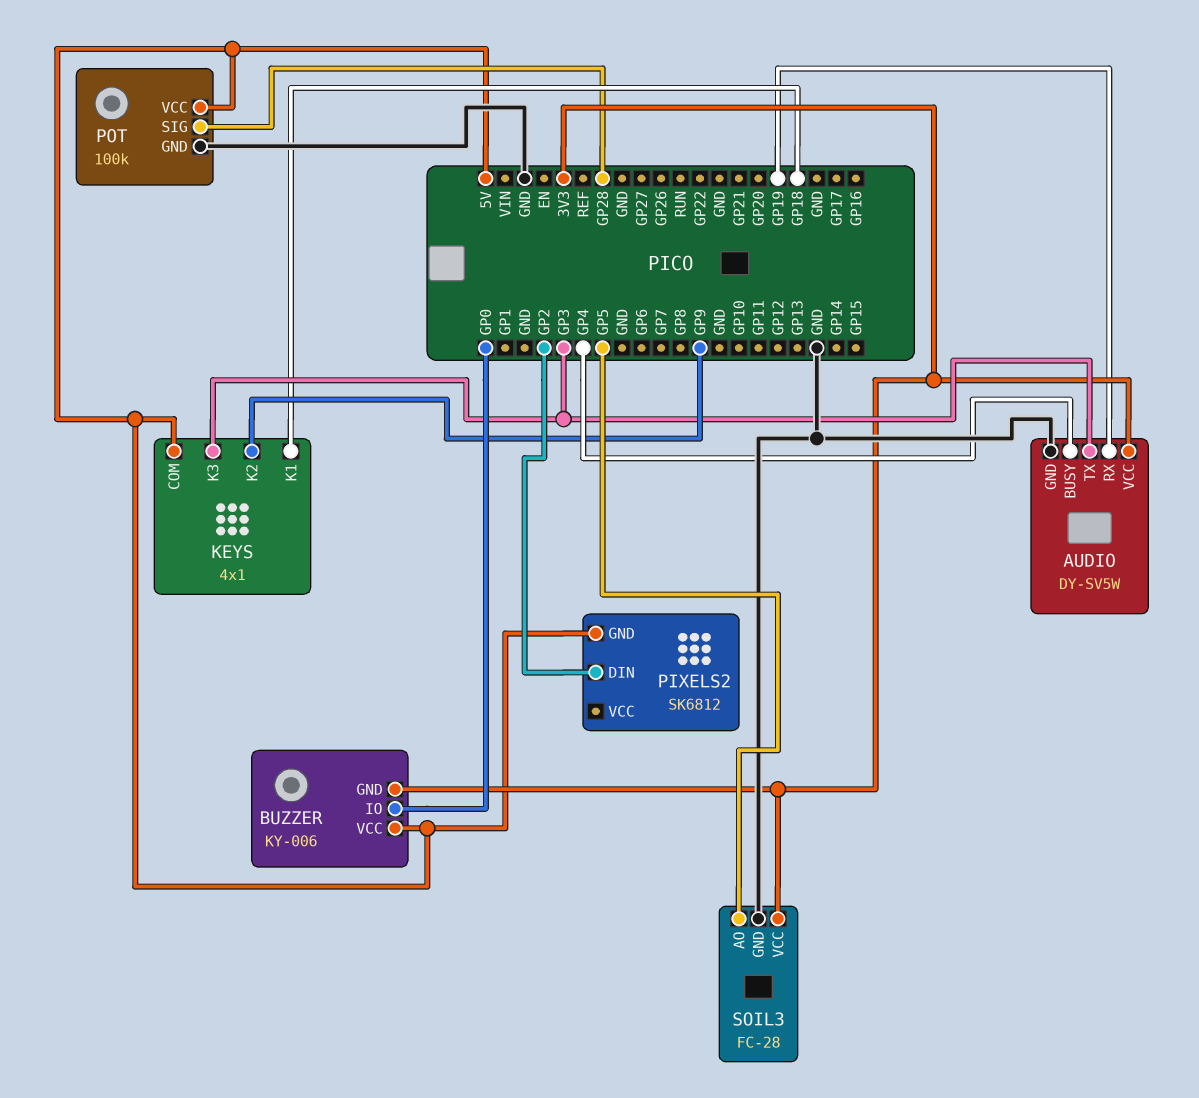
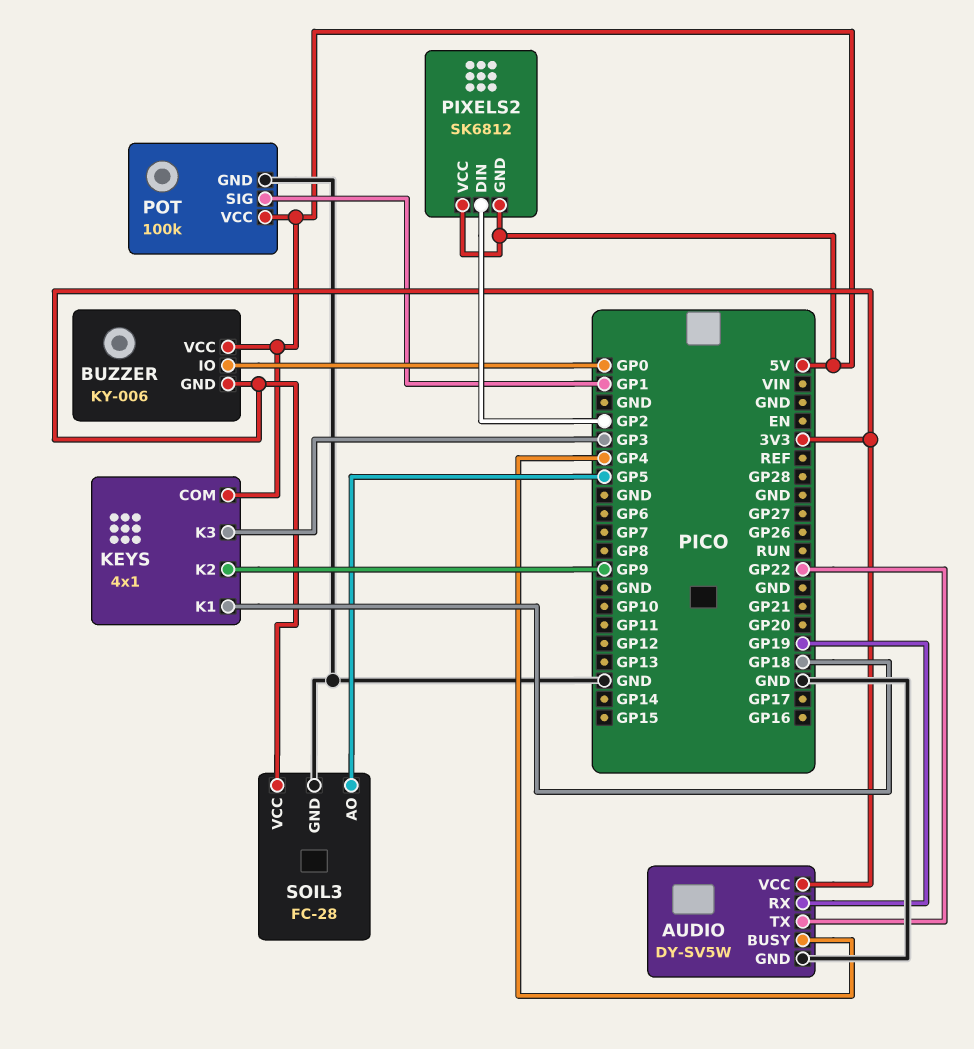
AUDIO pin TX: GP3 -> GP22
PIXELS2 pin VCC: none -> 5V
POT pin SIG: GP28 -> GP1

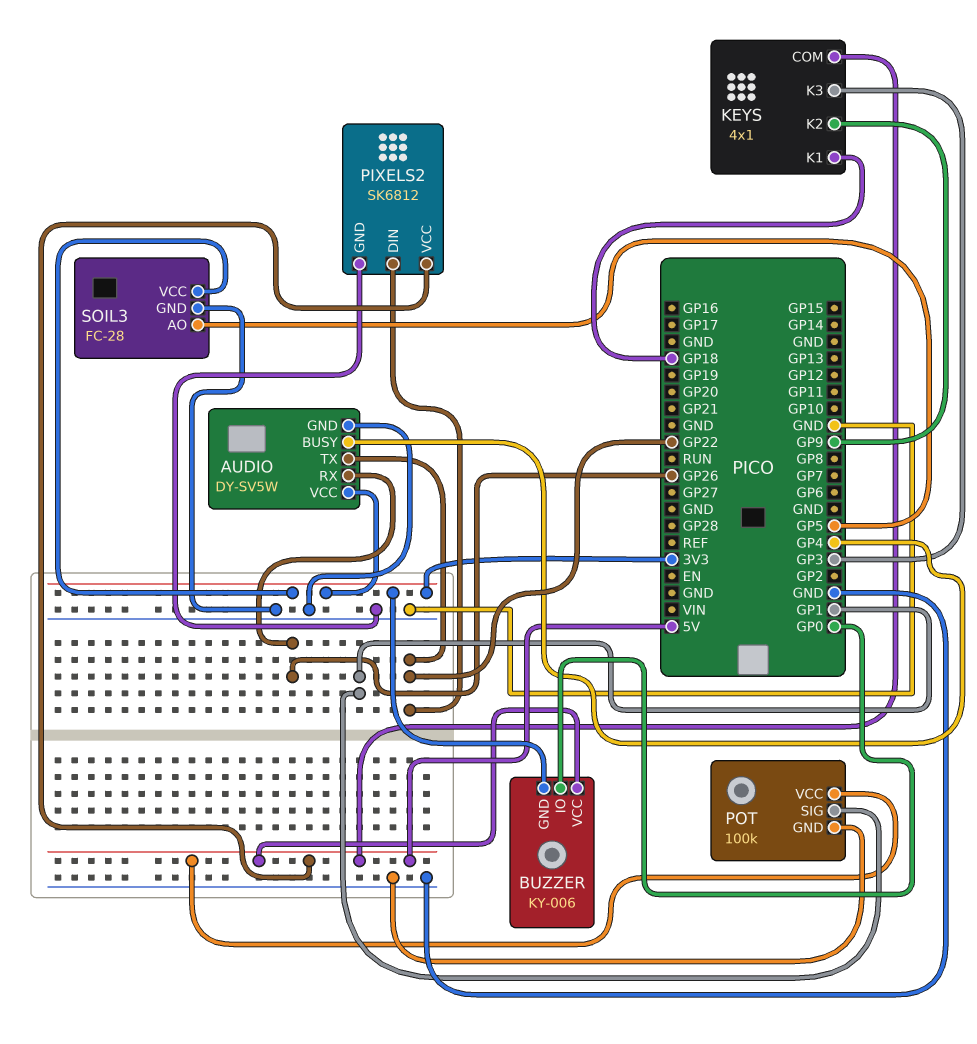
AUDIO pin RX: GP19 -> GP26
PIXELS2 pin DIN: GP2 -> GP22
PIXELS2 pin GND: 5V -> GND

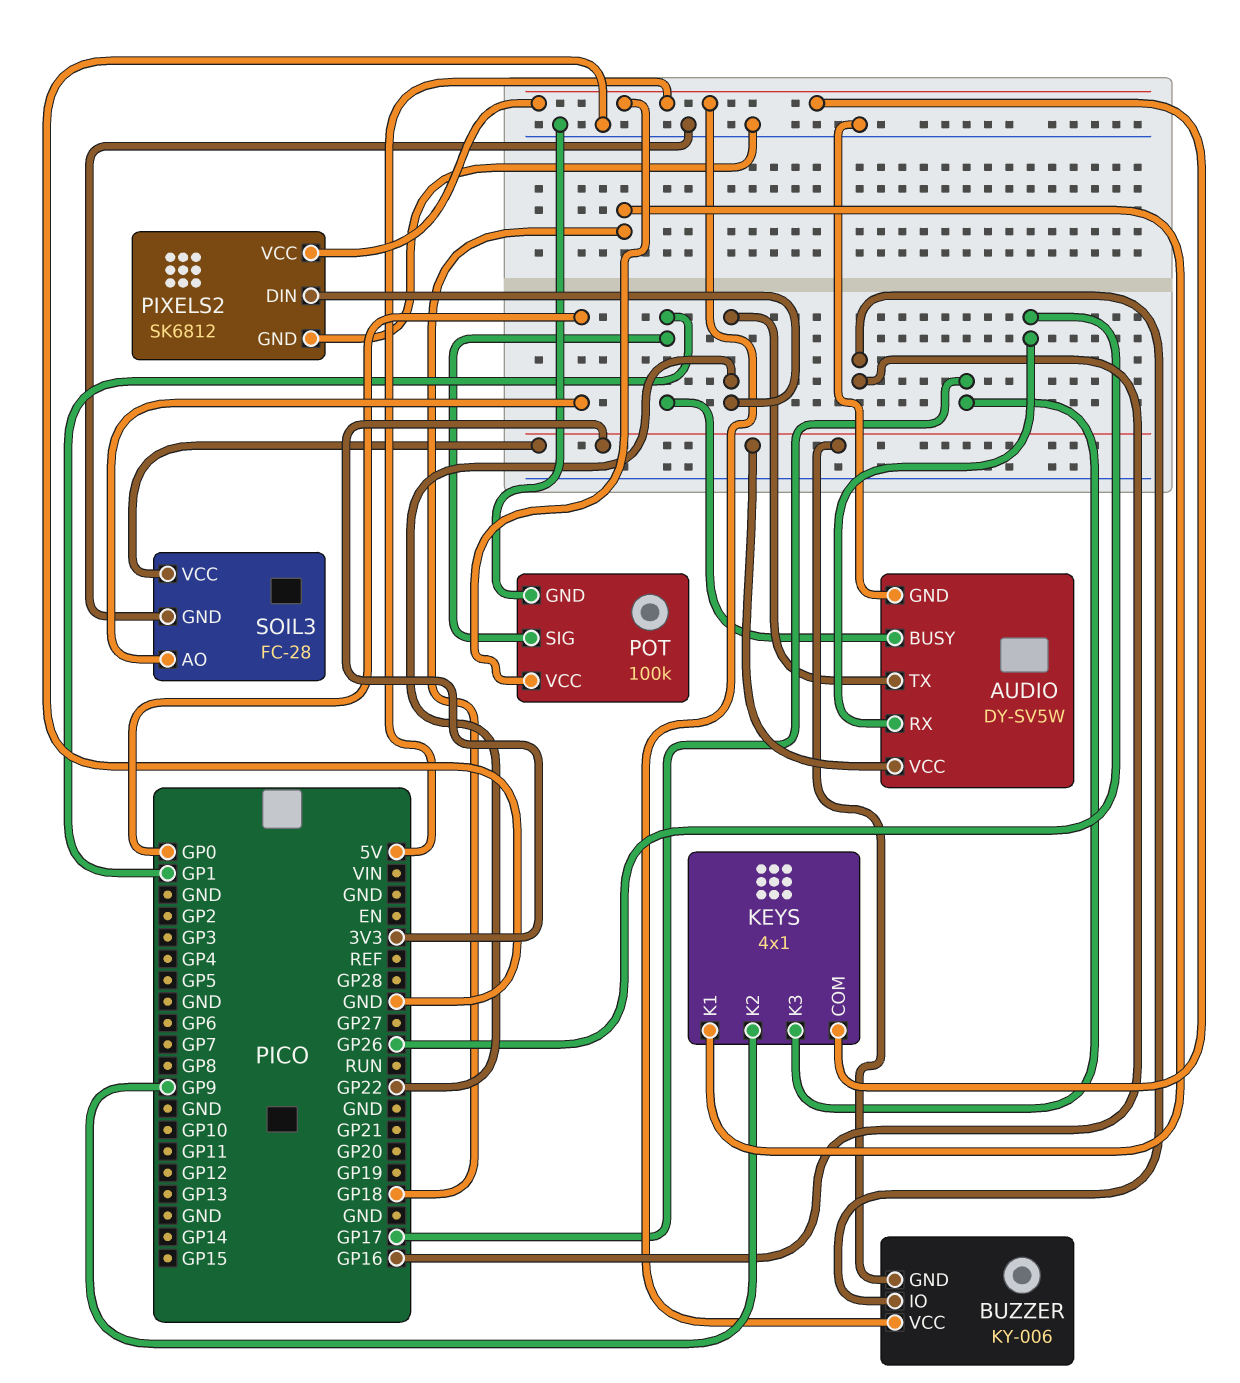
AUDIO pin BUSY: GP4 -> GP1
BUZZER pin IO: GP0 -> GP16
KEYS pin K3: GP3 -> GP17
SOIL3 pin AO: GP5 -> GP0

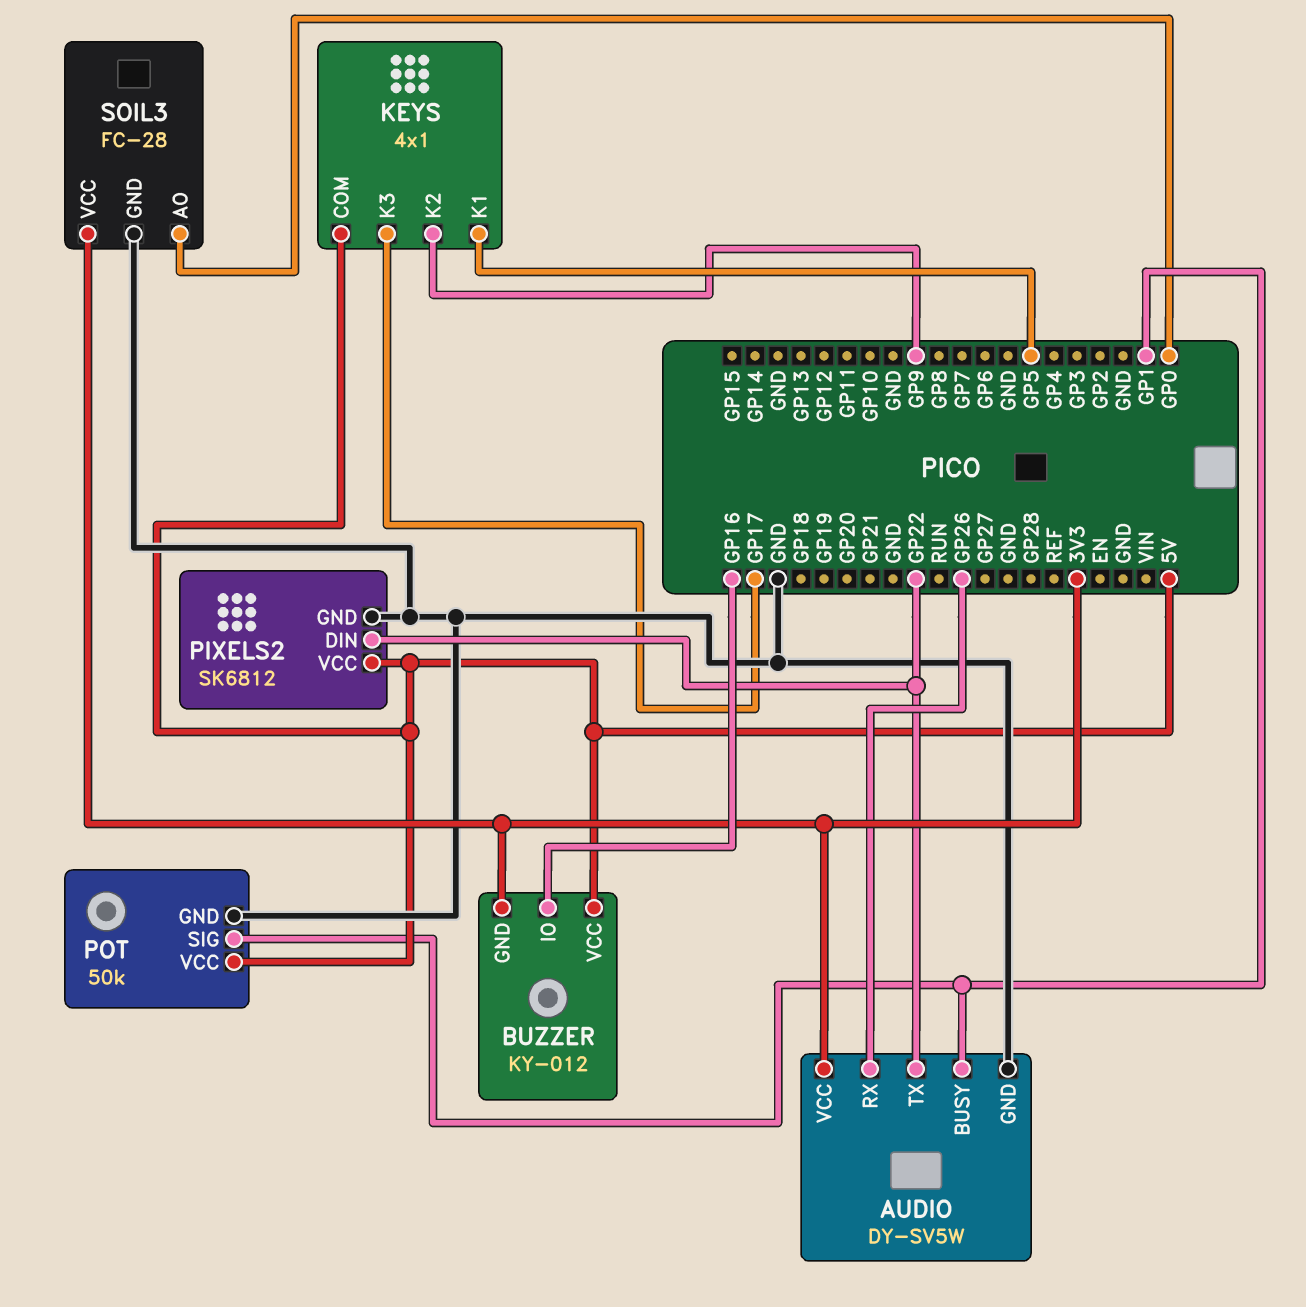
BUZZER: KY-006 -> KY-012
KEYS pin K1: GP18 -> GP5
POT: 100k -> 50k

